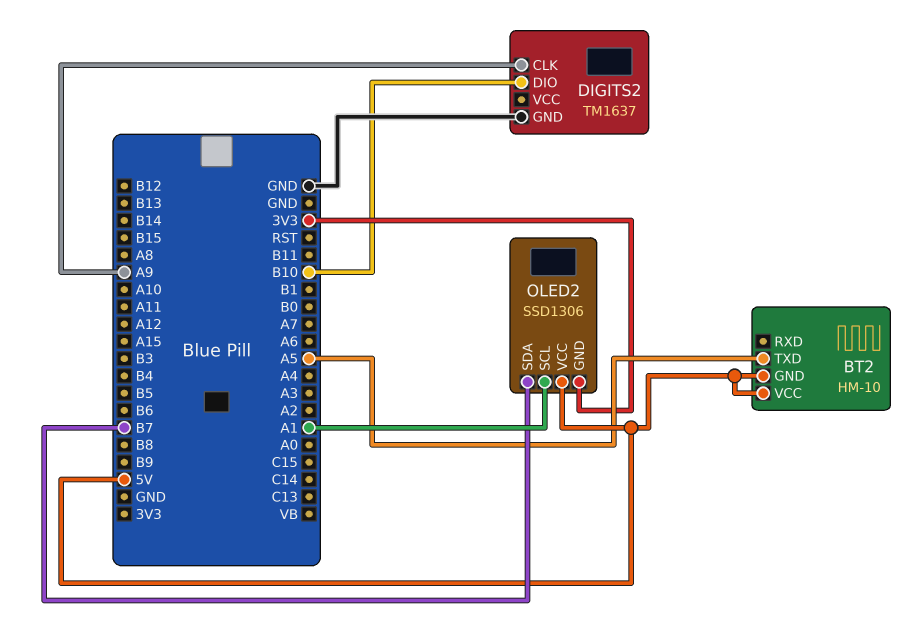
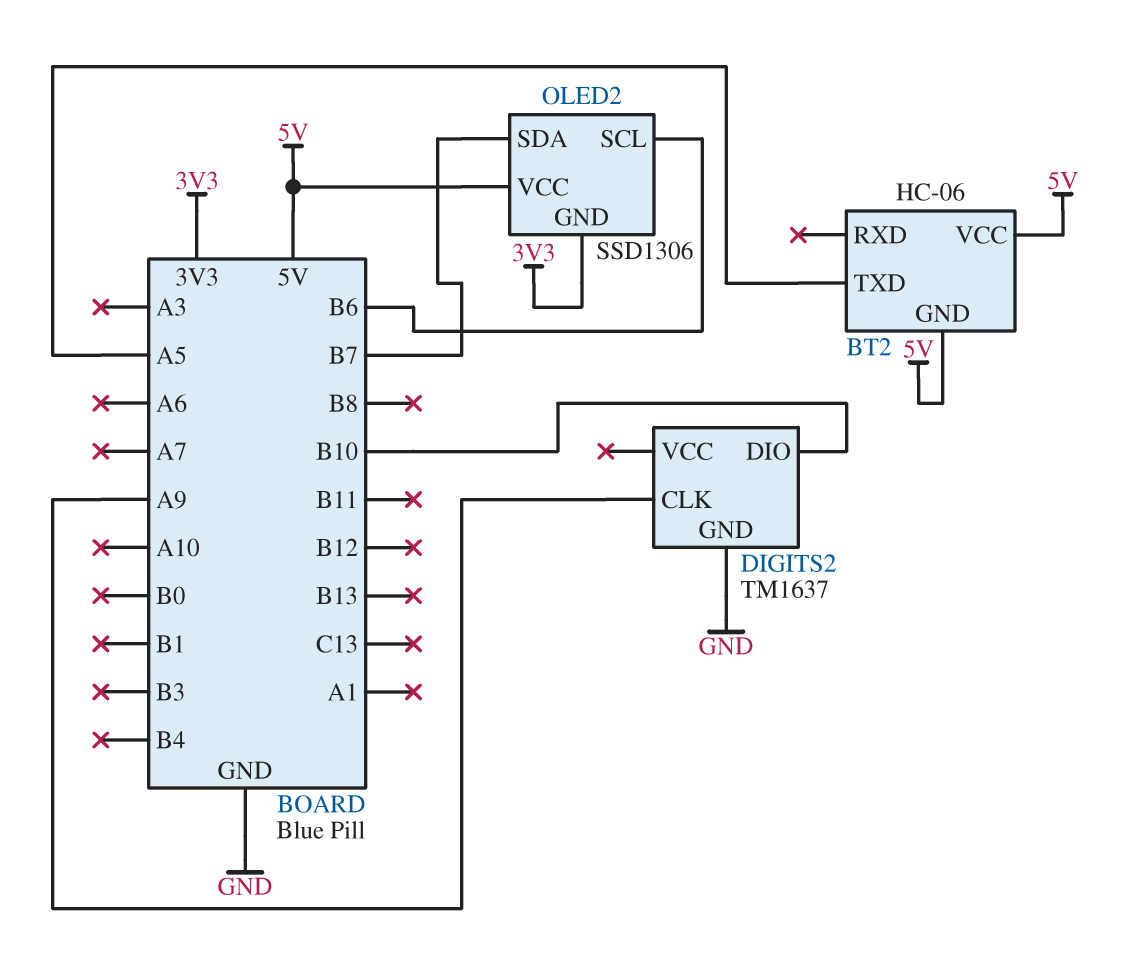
BT2: HM-10 -> HC-06
OLED2 pin SCL: A1 -> B6

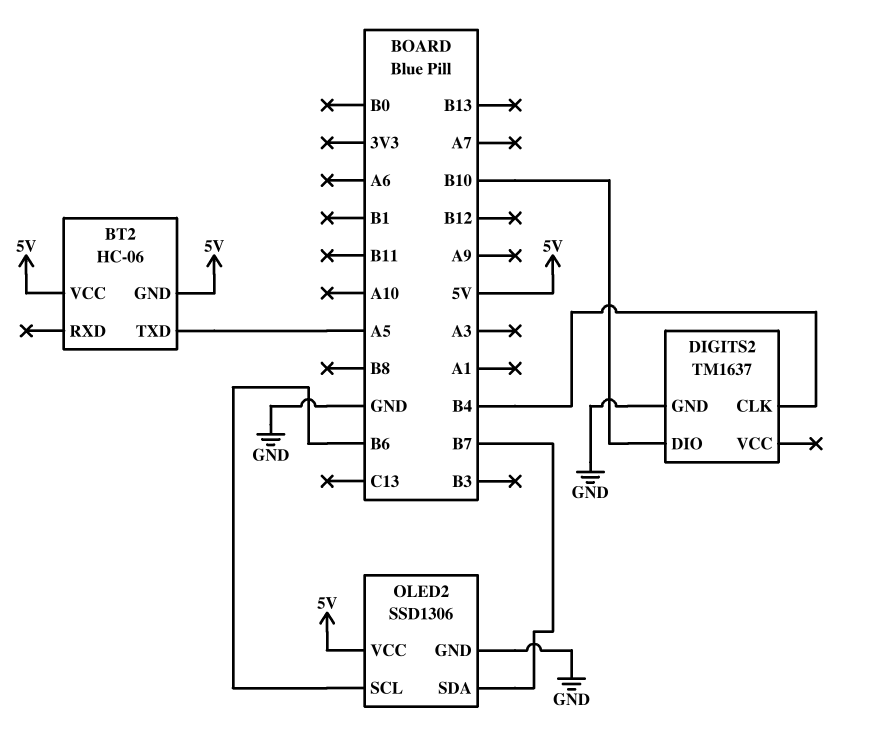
DIGITS2 pin CLK: A9 -> B4
OLED2 pin GND: 3V3 -> GND

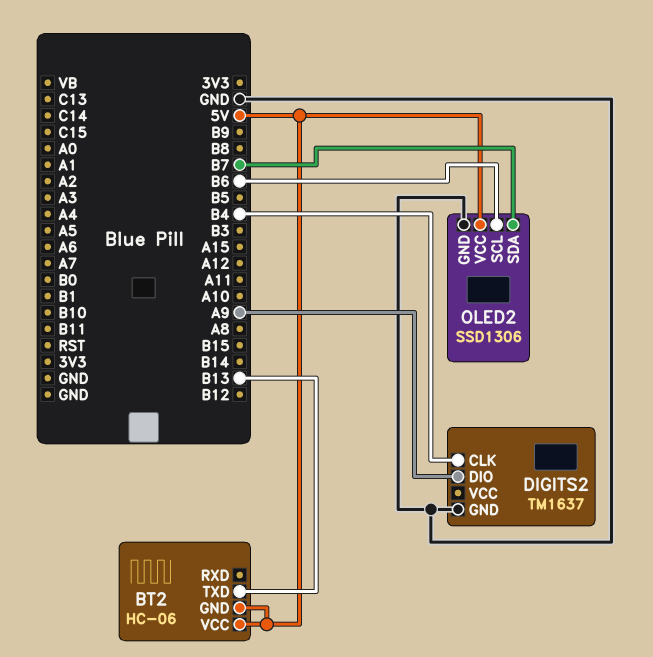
BT2 pin TXD: A5 -> B13
DIGITS2 pin DIO: B10 -> A9

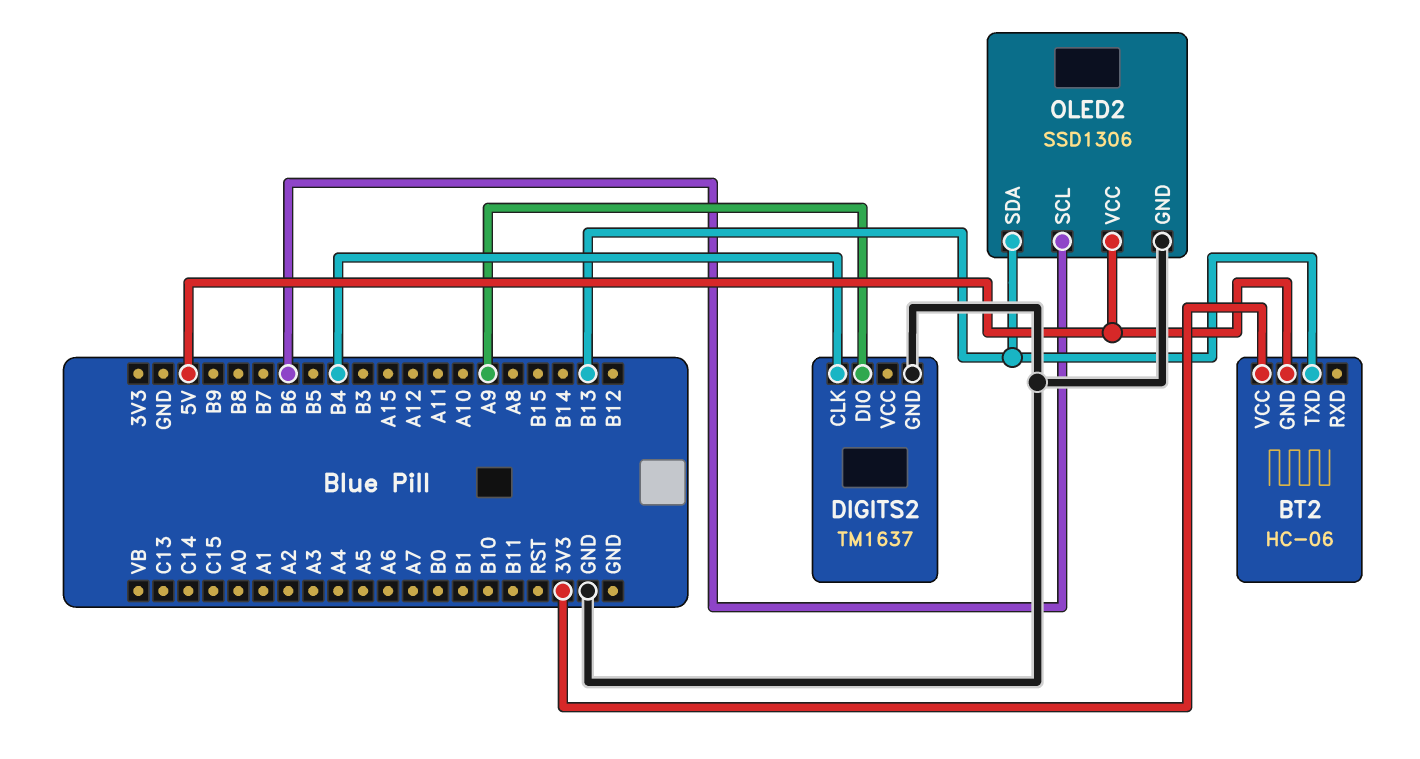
BT2 pin VCC: 5V -> 3V3
OLED2 pin SDA: B7 -> B13

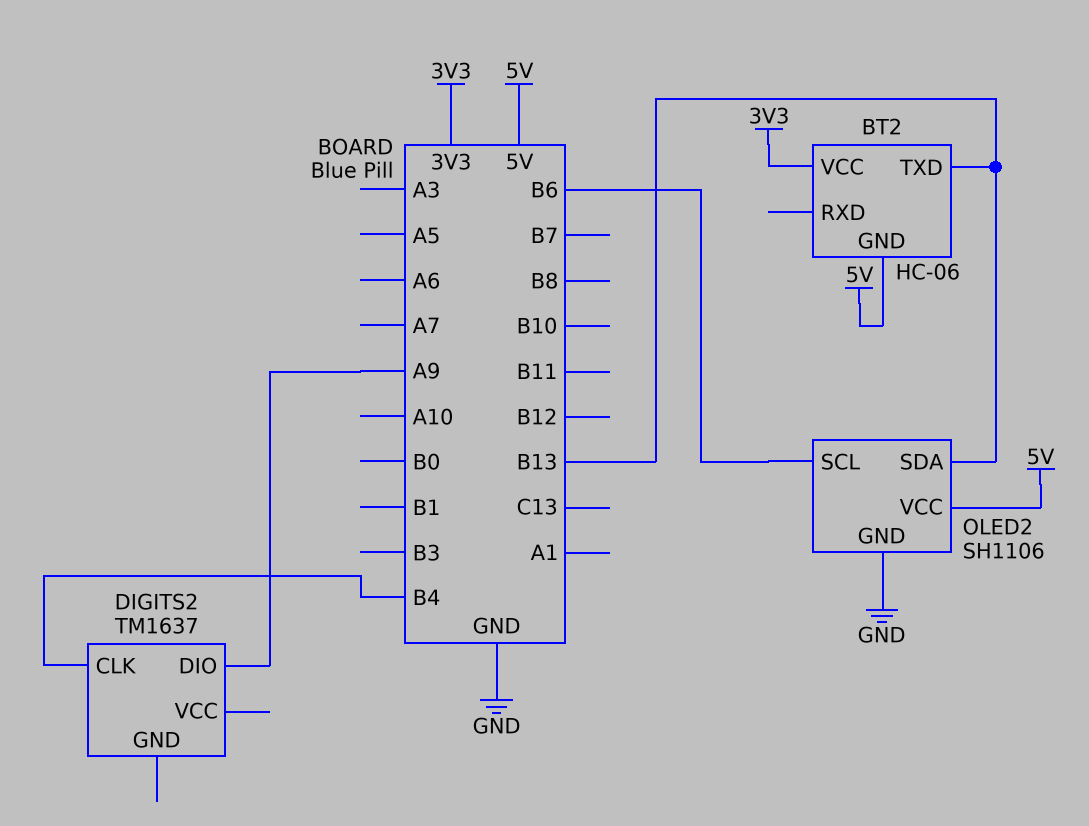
DIGITS2 pin GND: GND -> none
OLED2: SSD1306 -> SH1106

